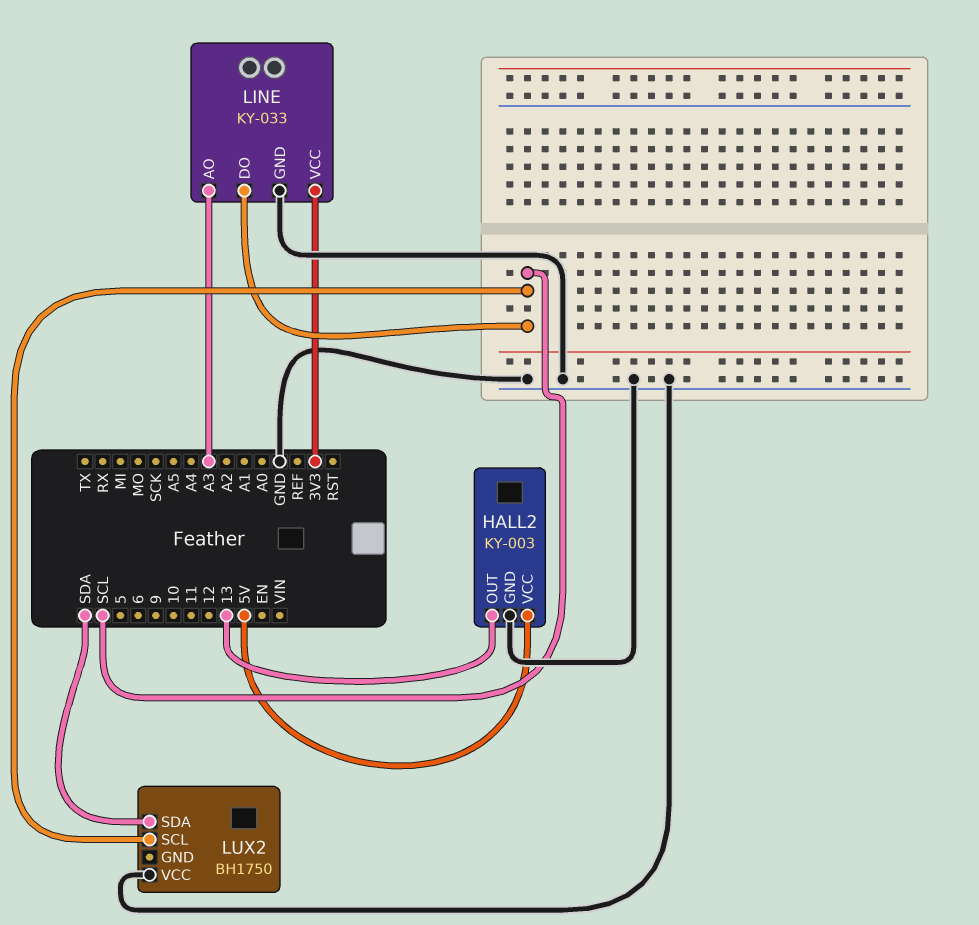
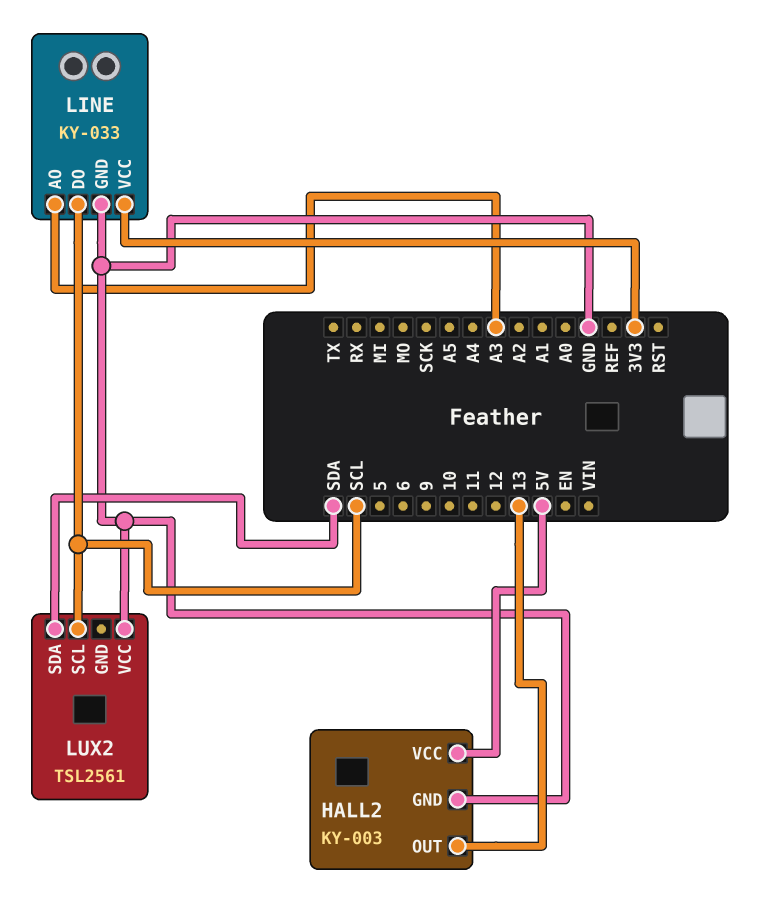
LUX2: BH1750 -> TSL2561

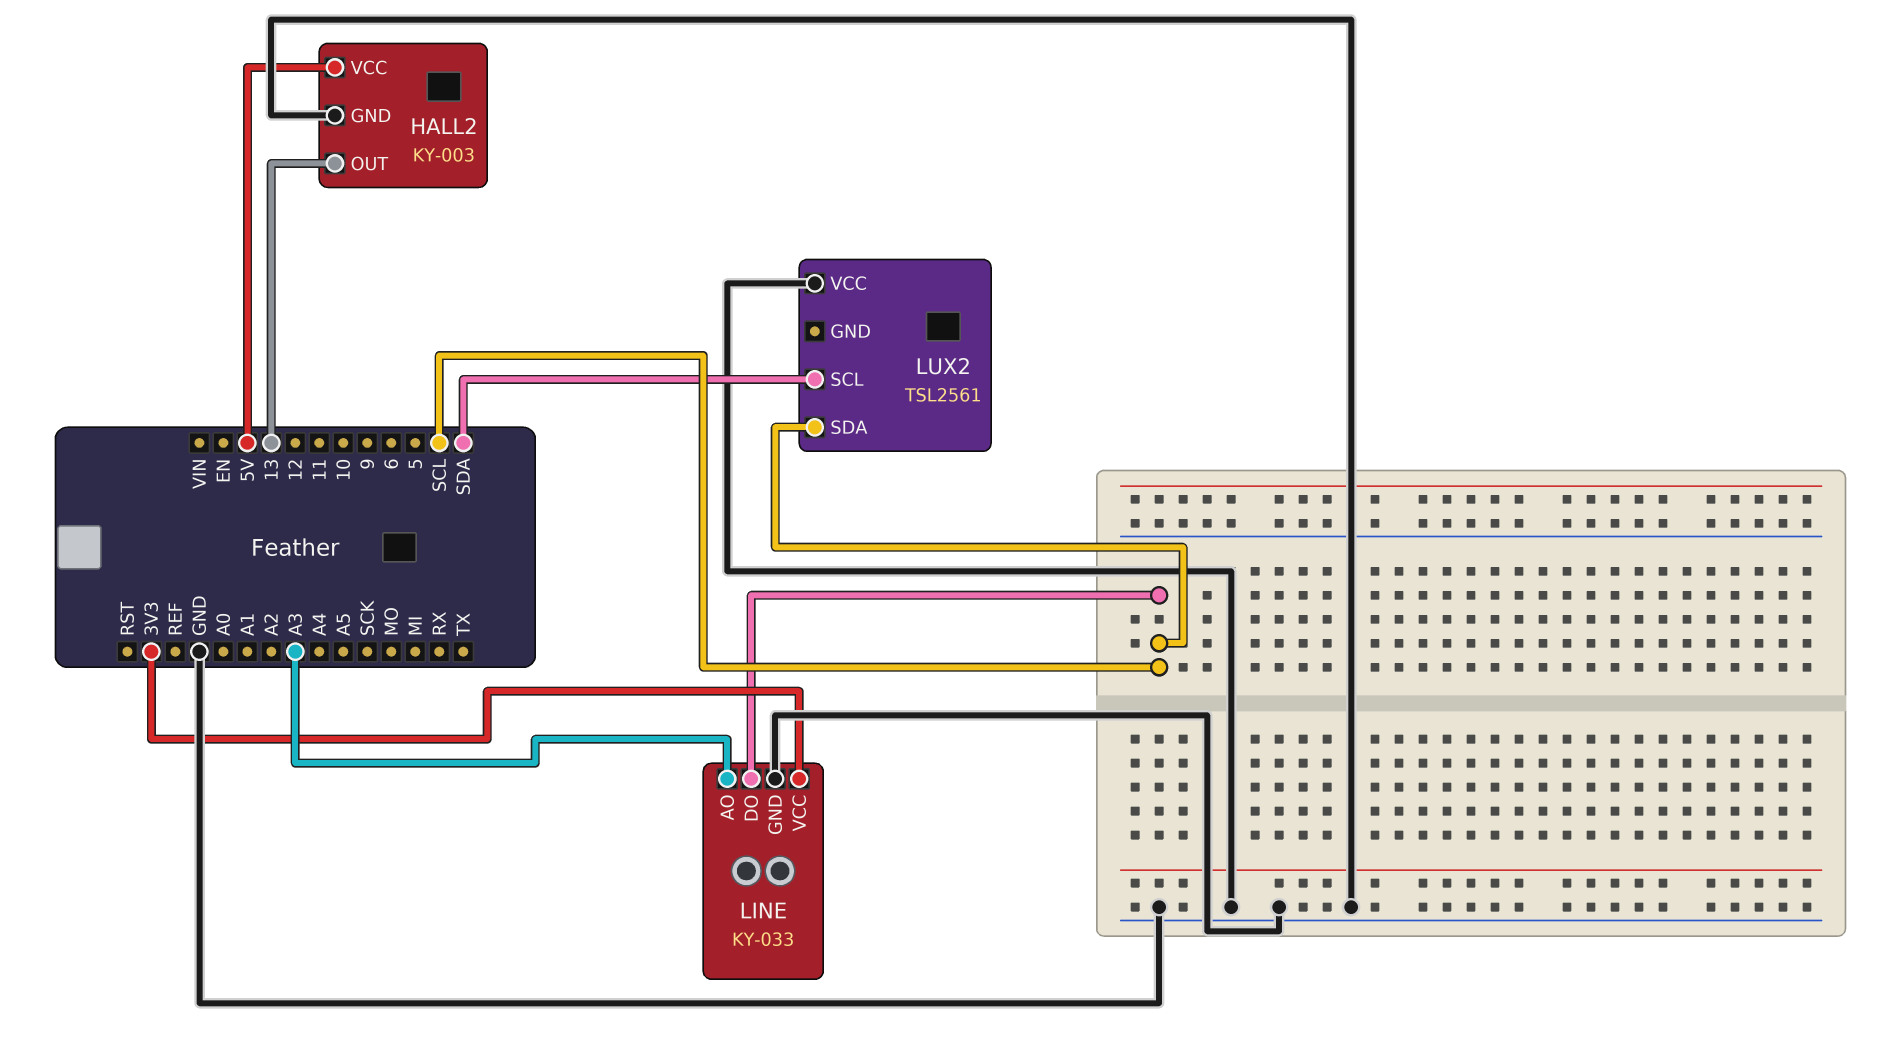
LUX2 pin SCL: SCL -> SDA
LUX2 pin SDA: SDA -> SCL

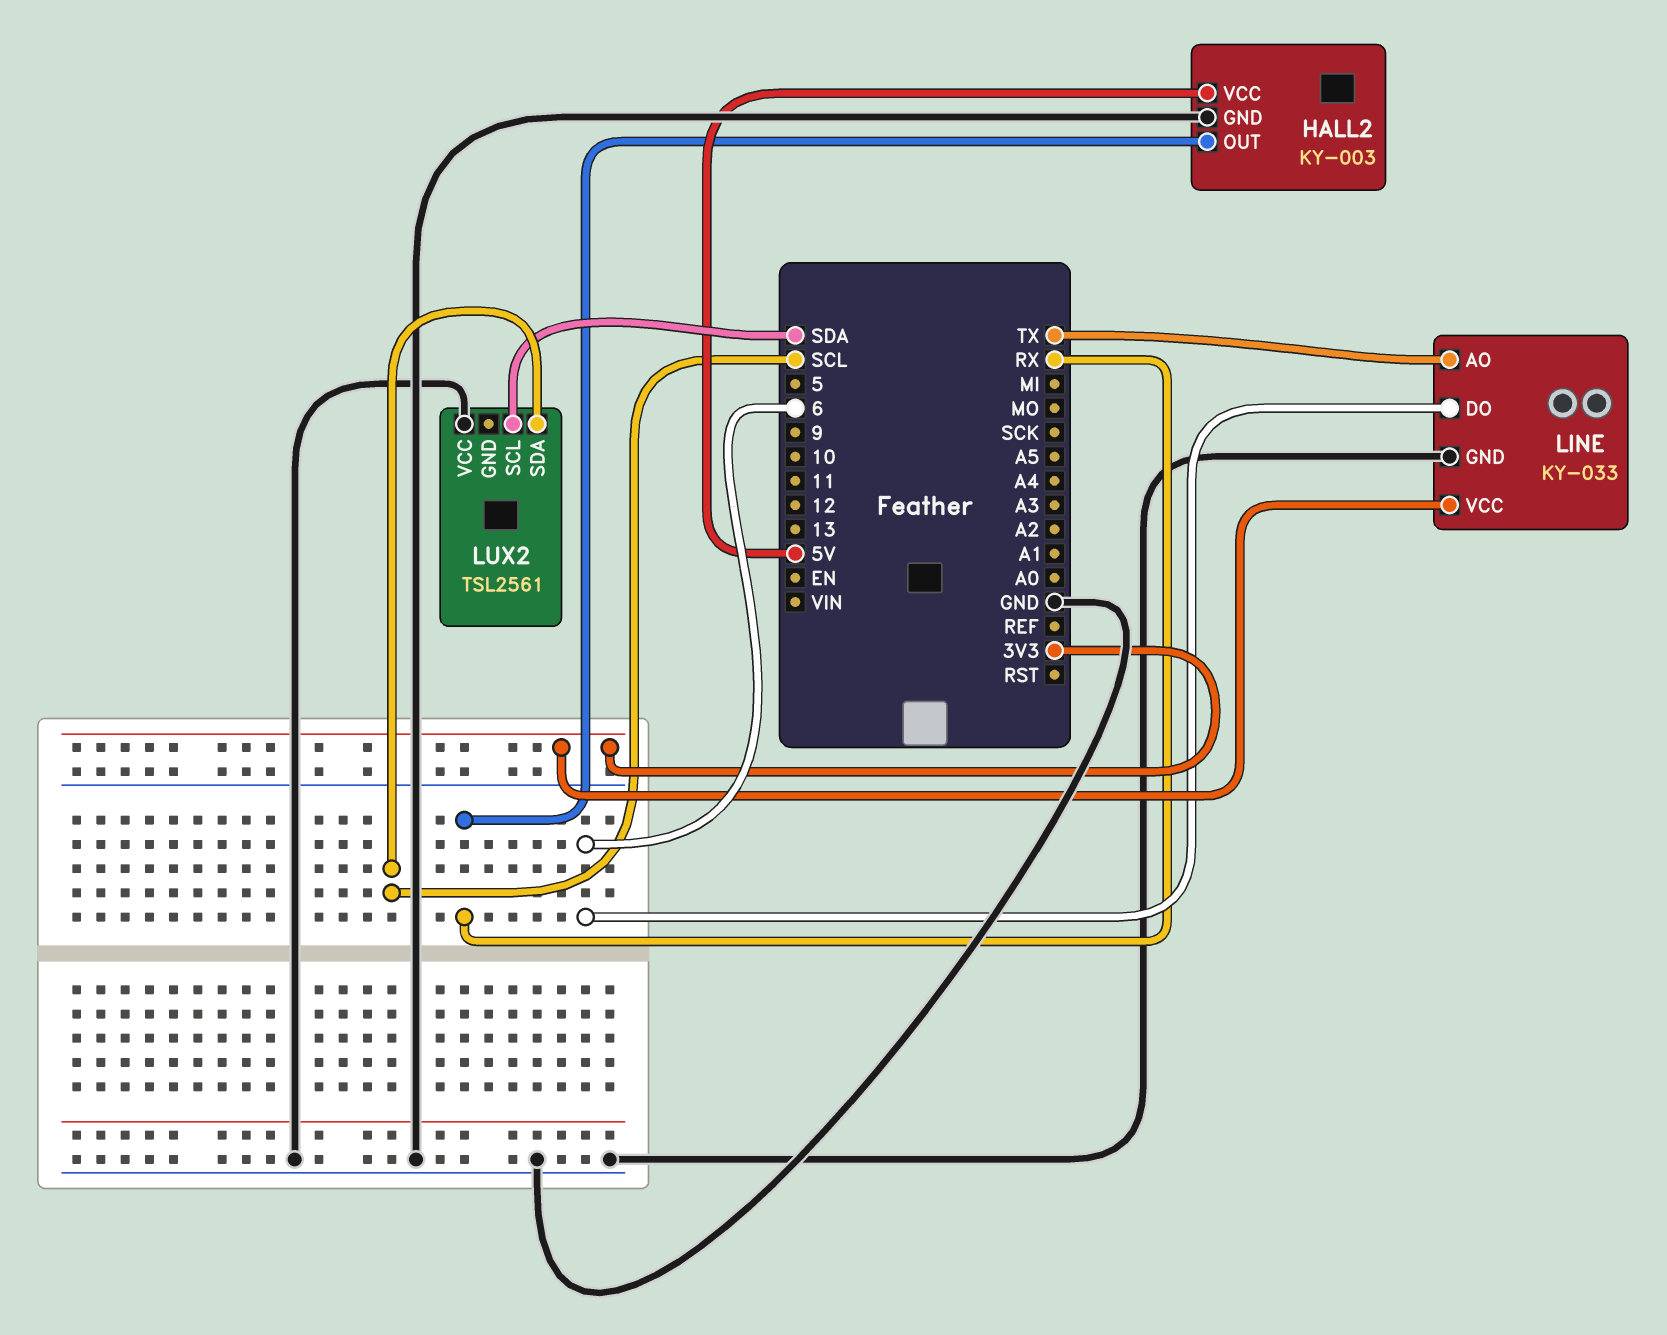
HALL2 pin OUT: 13 -> RX
LINE pin AO: A3 -> TX
LINE pin DO: SCL -> 6

